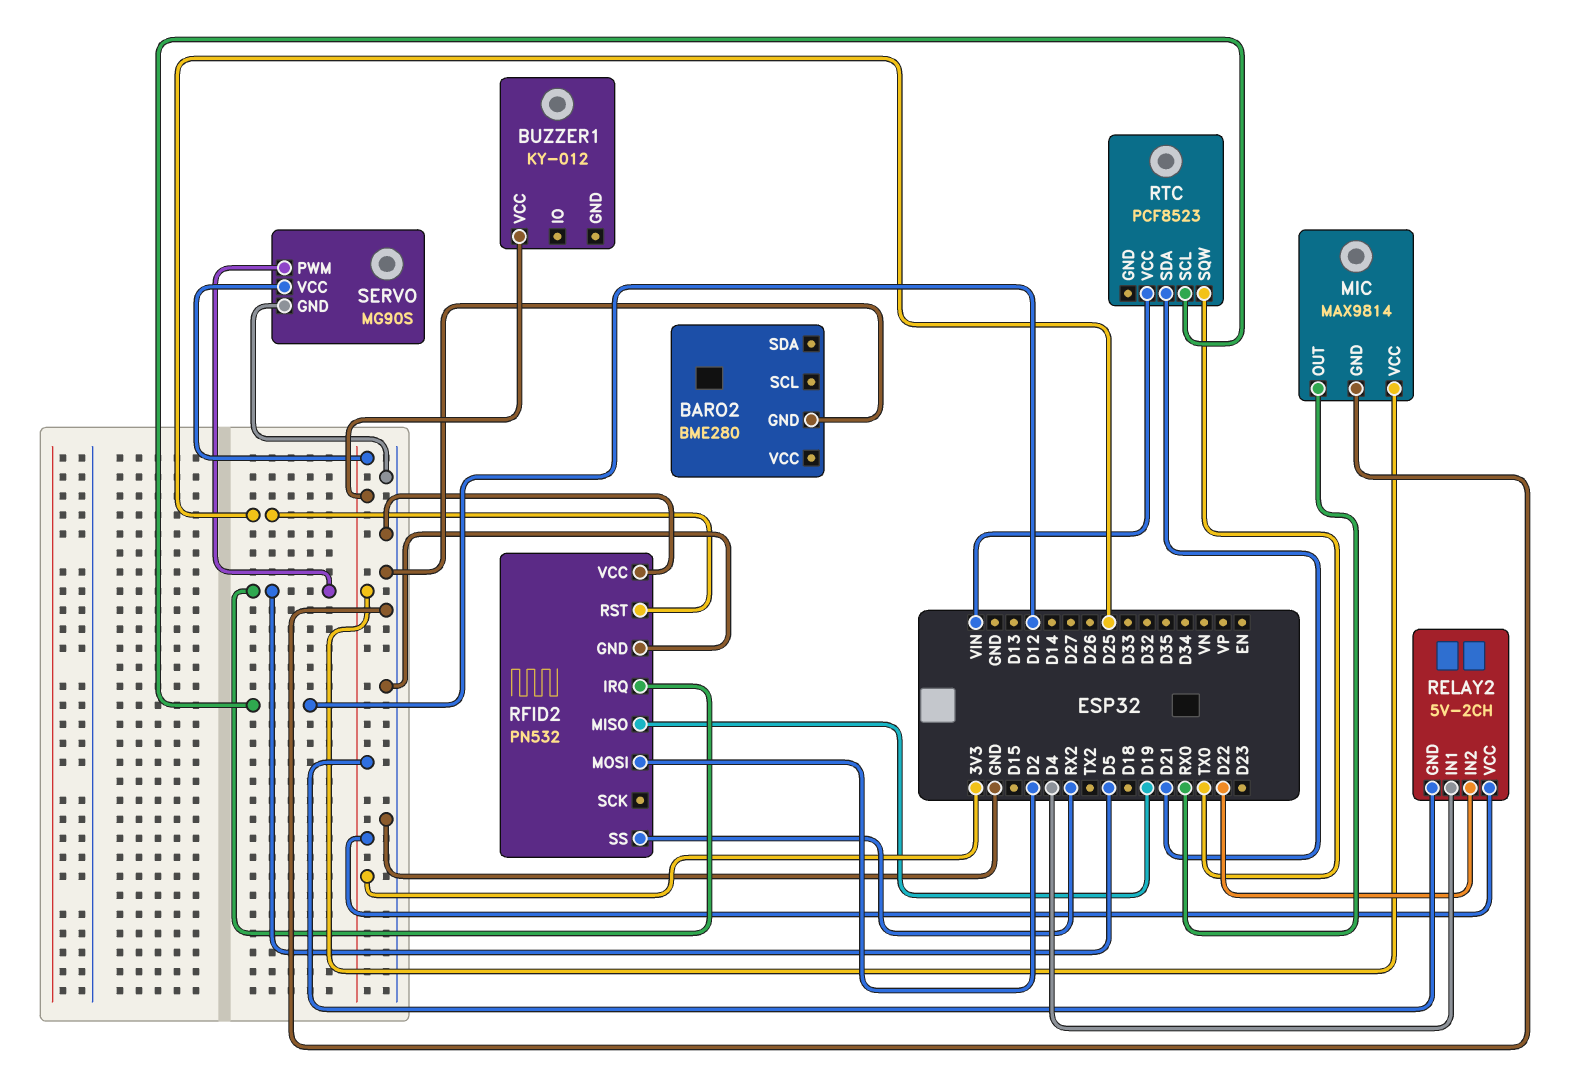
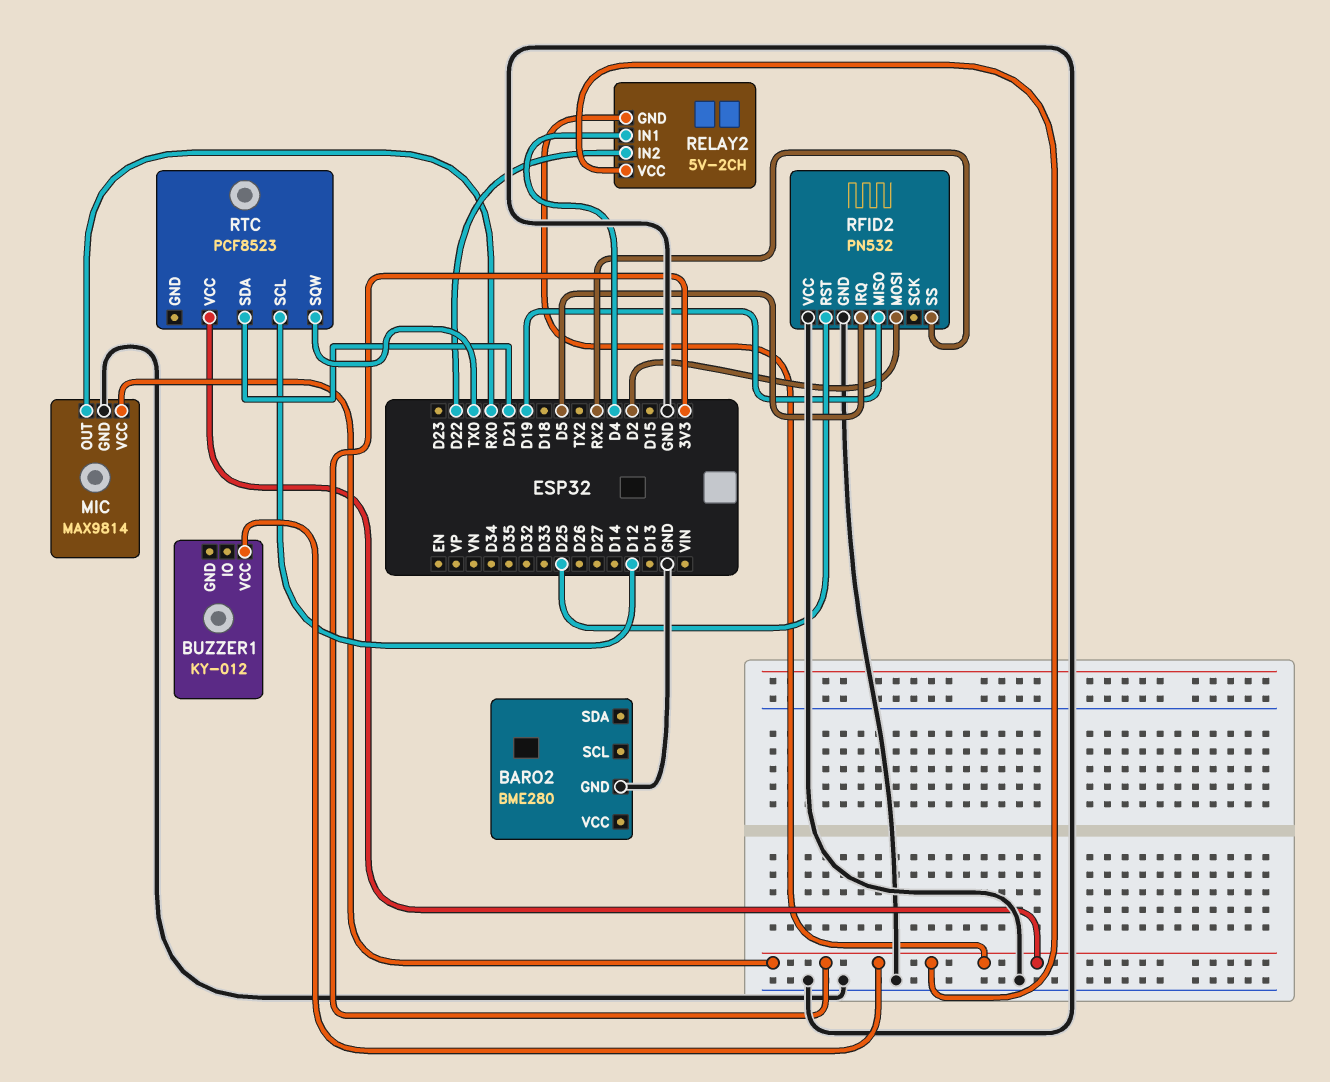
RTC pin VCC: VIN -> 3V3
SERVO: MG90S -> none
SERVO pin GND: GND -> none
SERVO pin PWM: D5 -> none
SERVO pin VCC: 3V3 -> none

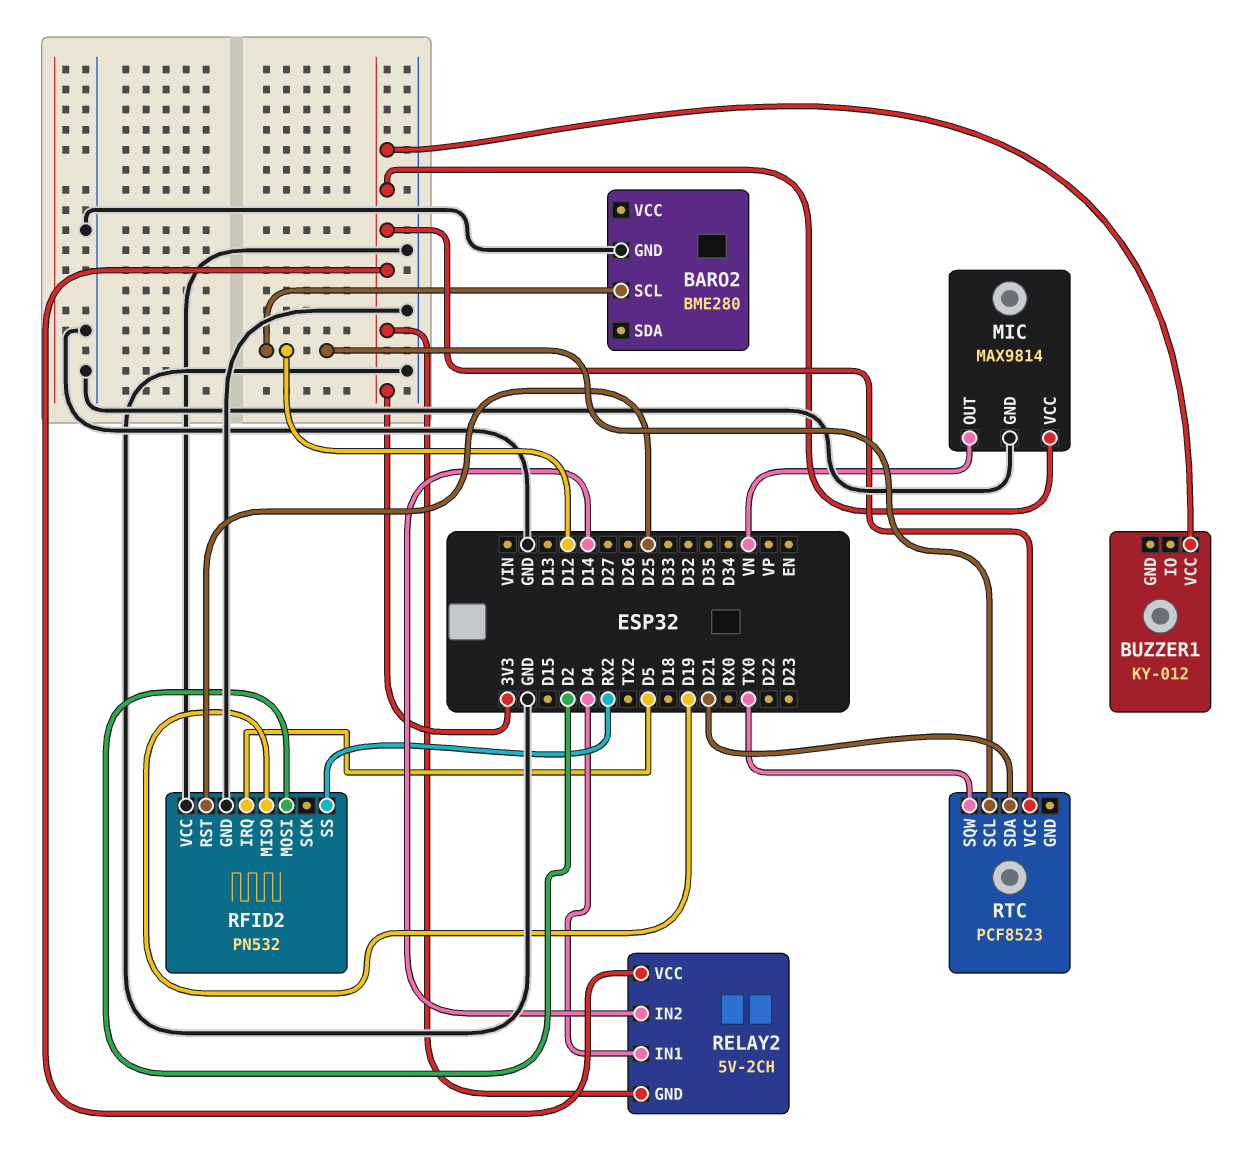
BARO2 pin SCL: none -> D12
MIC pin OUT: RX0 -> VN
RELAY2 pin IN2: D22 -> D14

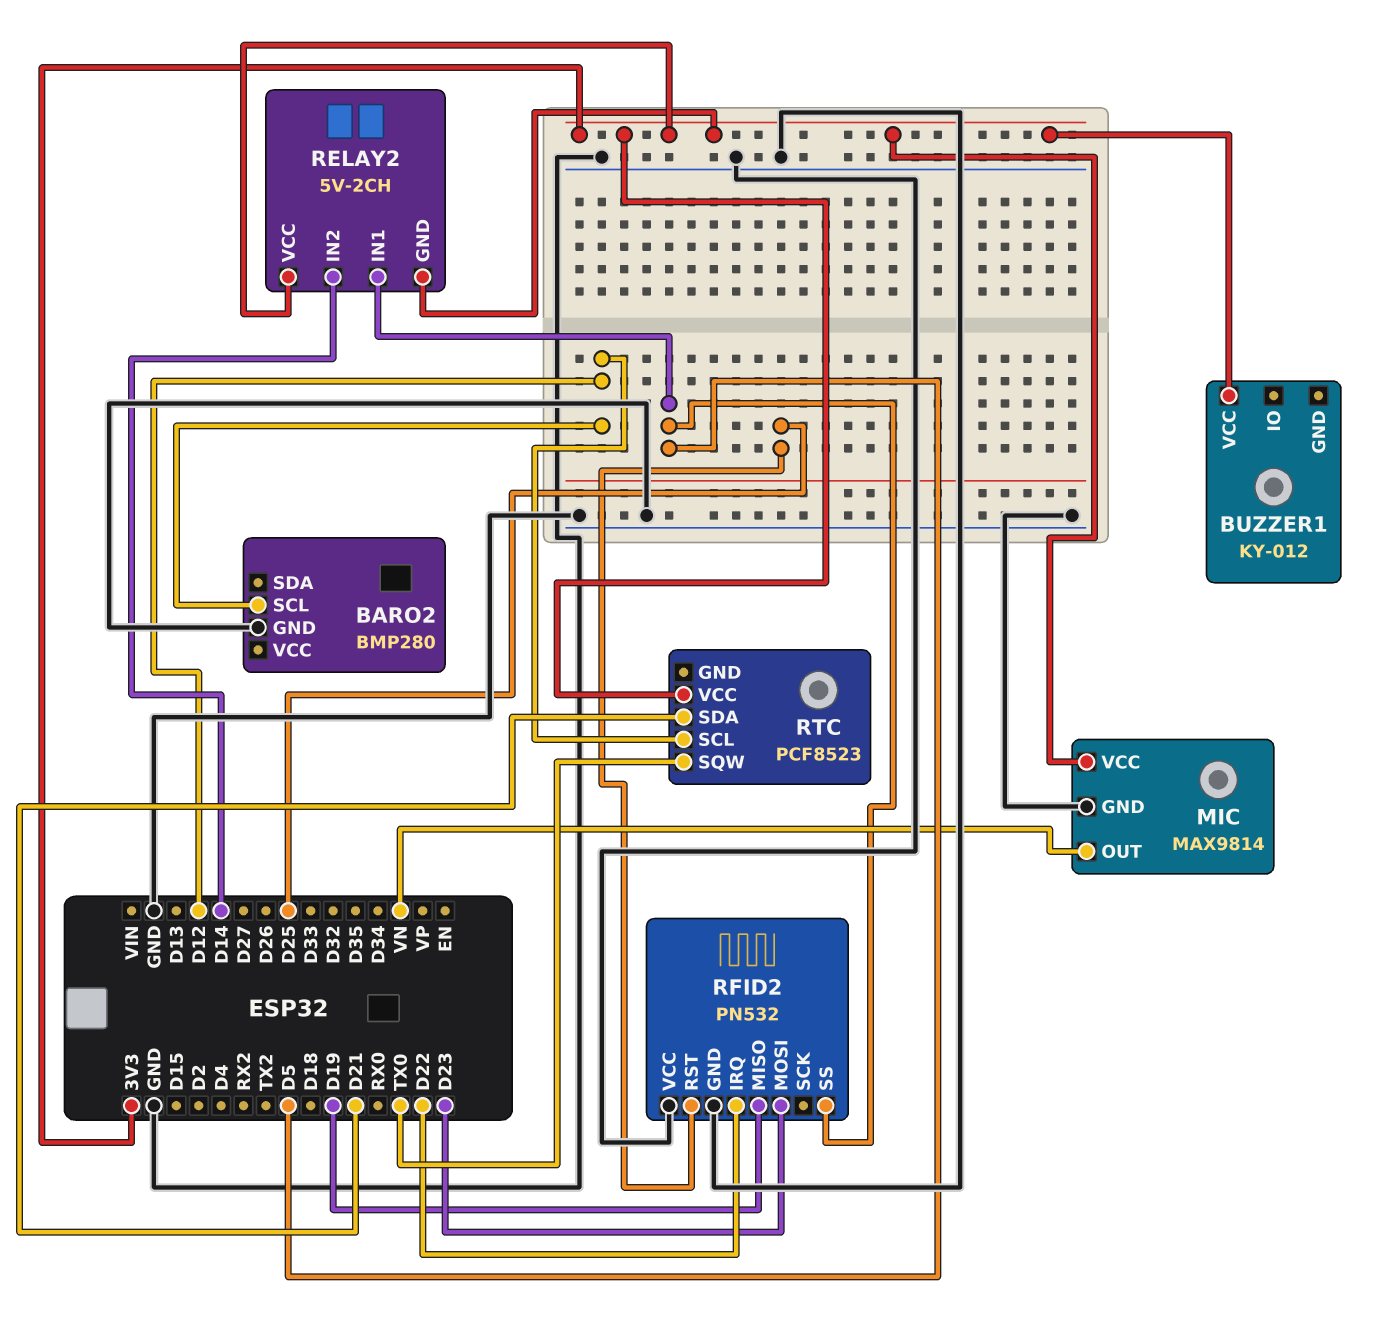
BARO2: BME280 -> BMP280
RELAY2 pin IN1: D4 -> D5
RFID2 pin IRQ: D5 -> D22
RFID2 pin MOSI: D2 -> D23
RFID2 pin SS: RX2 -> D5

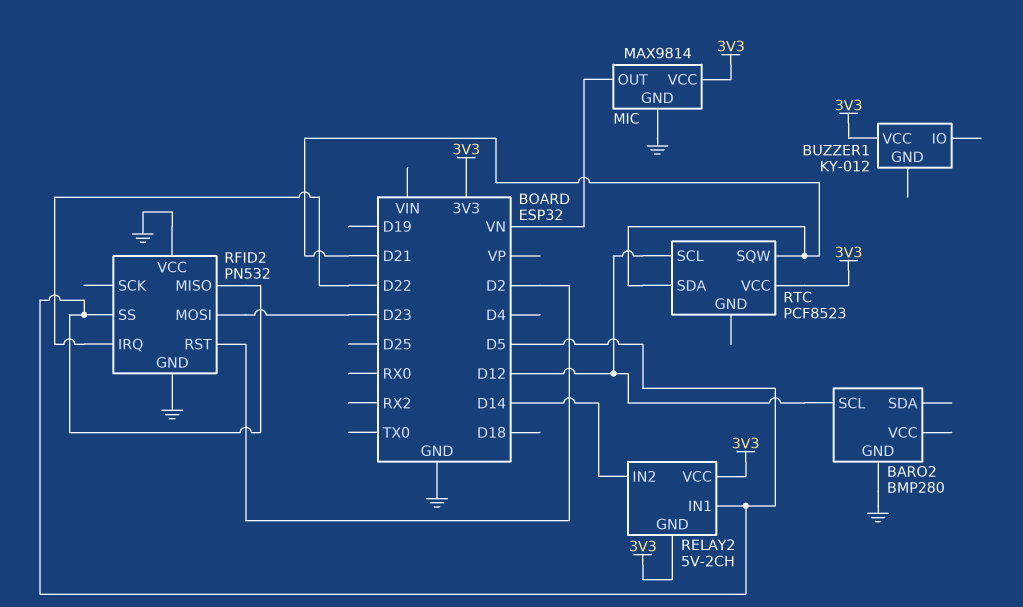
RFID2 pin MISO: D19 -> D5
RFID2 pin RST: D25 -> D2
RTC pin SQW: TX0 -> D21

